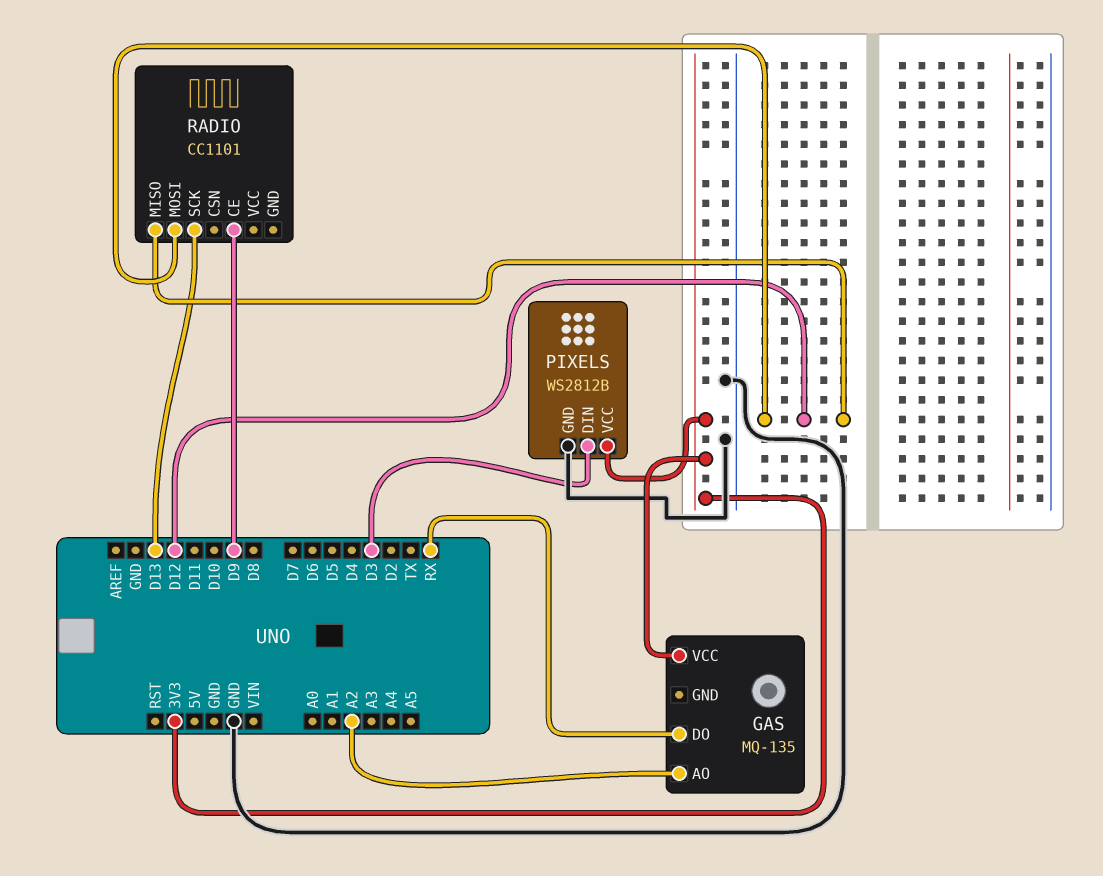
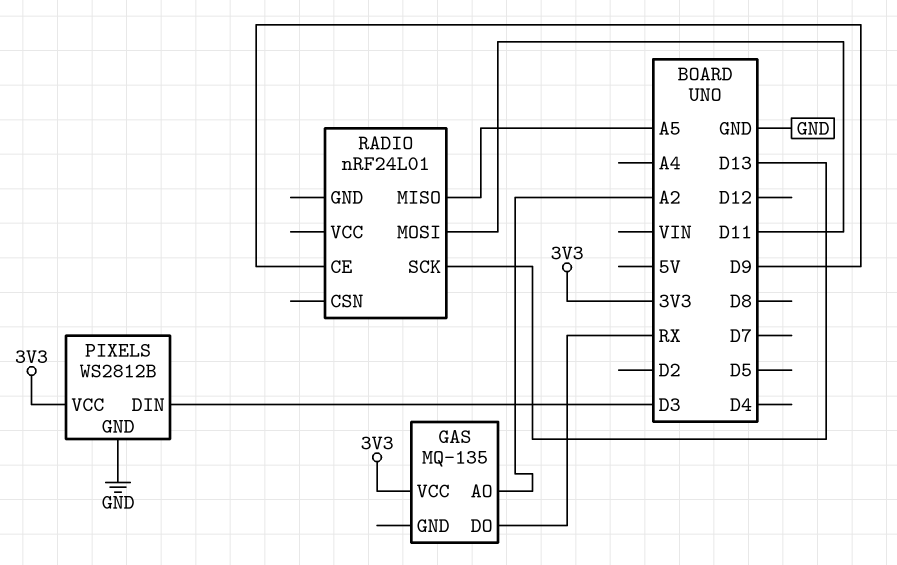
RADIO: CC1101 -> nRF24L01
RADIO pin MISO: D12 -> A5
RADIO pin MOSI: D12 -> D11

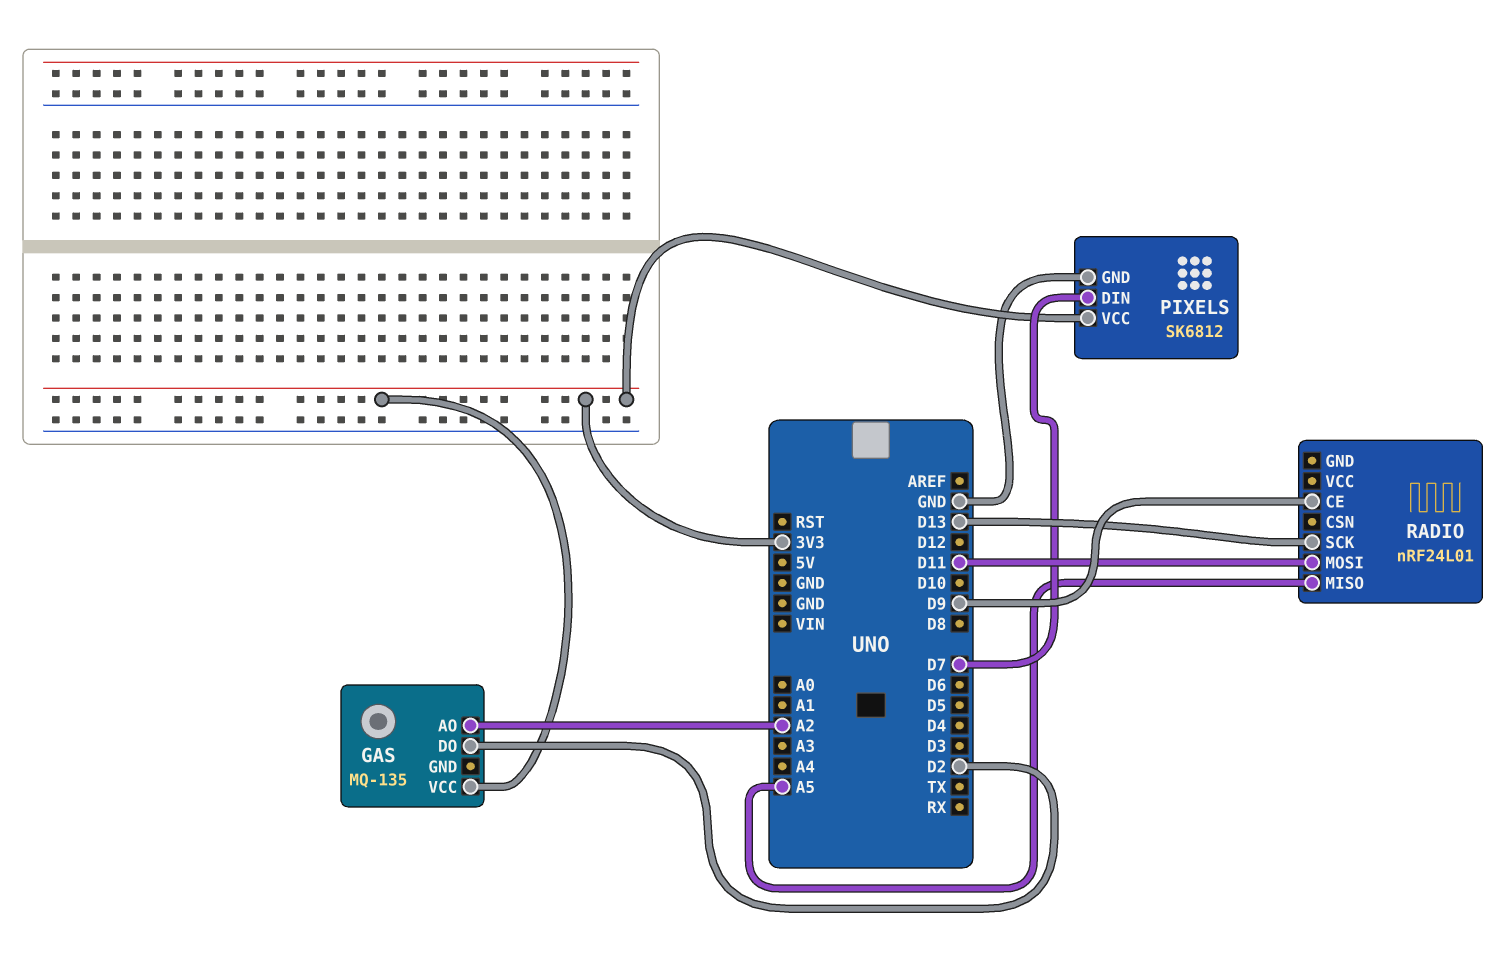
GAS pin DO: RX -> D2
PIXELS: WS2812B -> SK6812
PIXELS pin DIN: D3 -> D7

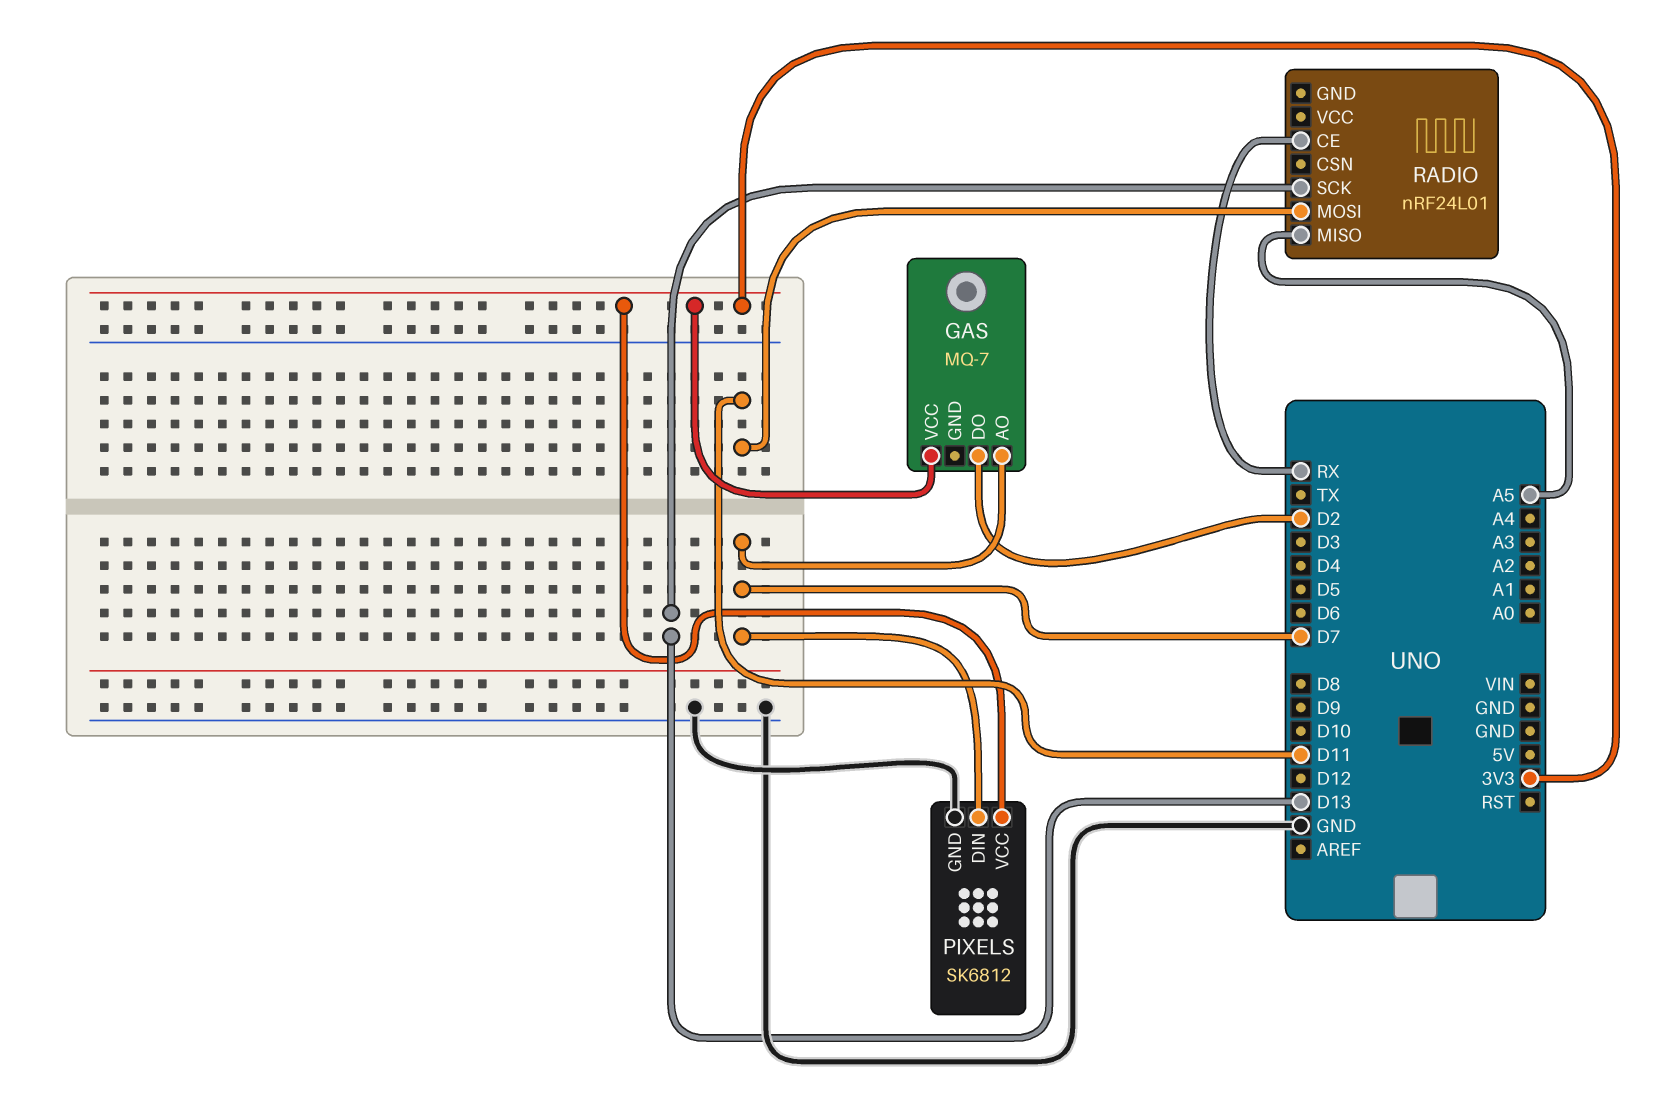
GAS: MQ-135 -> MQ-7
GAS pin AO: A2 -> D7
RADIO pin CE: D9 -> RX

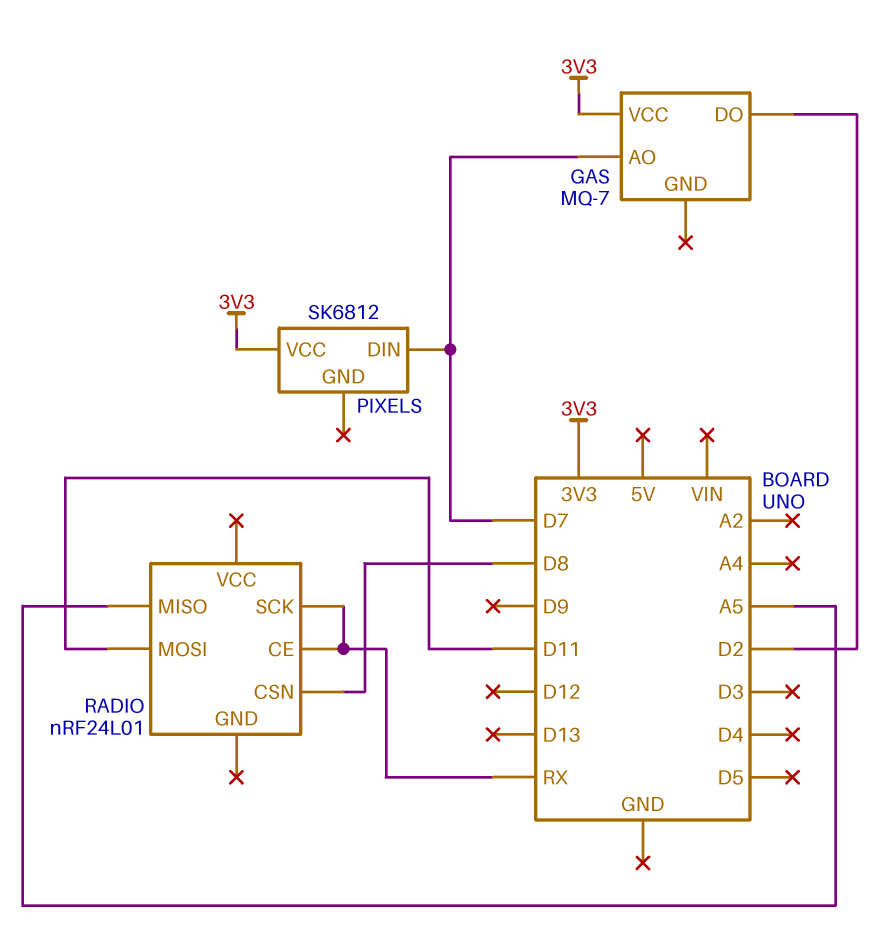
PIXELS pin GND: GND -> none
RADIO pin CSN: none -> D8
RADIO pin SCK: D13 -> RX

